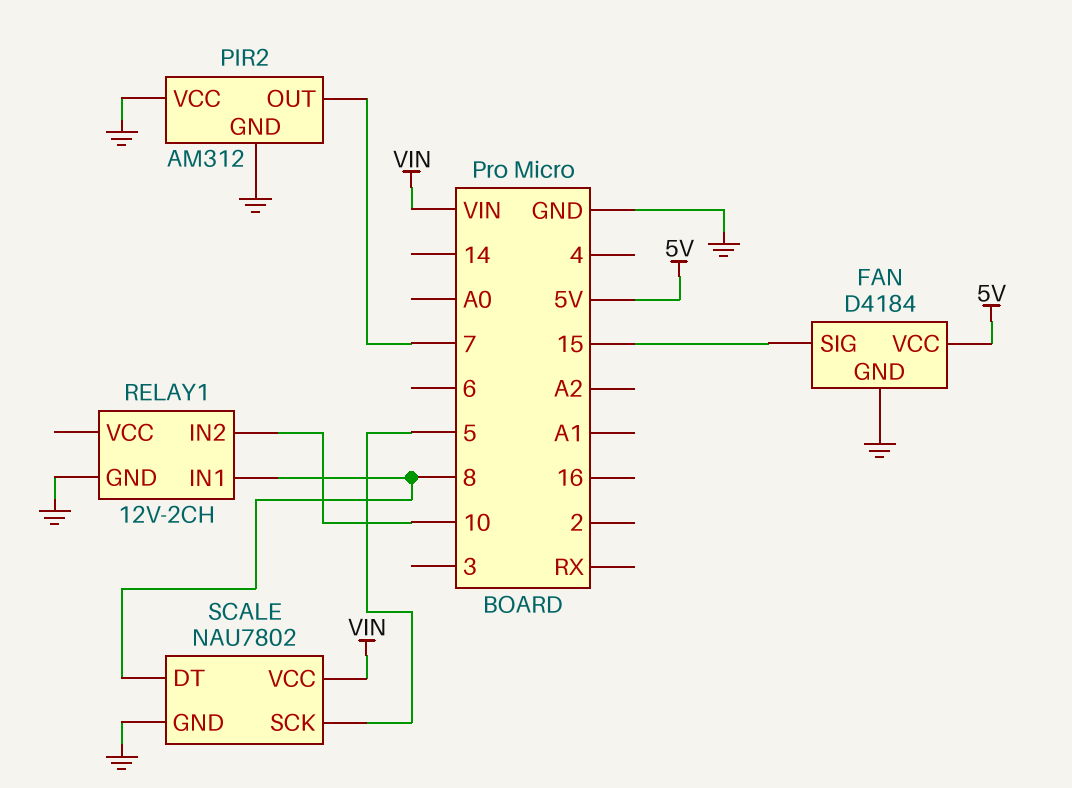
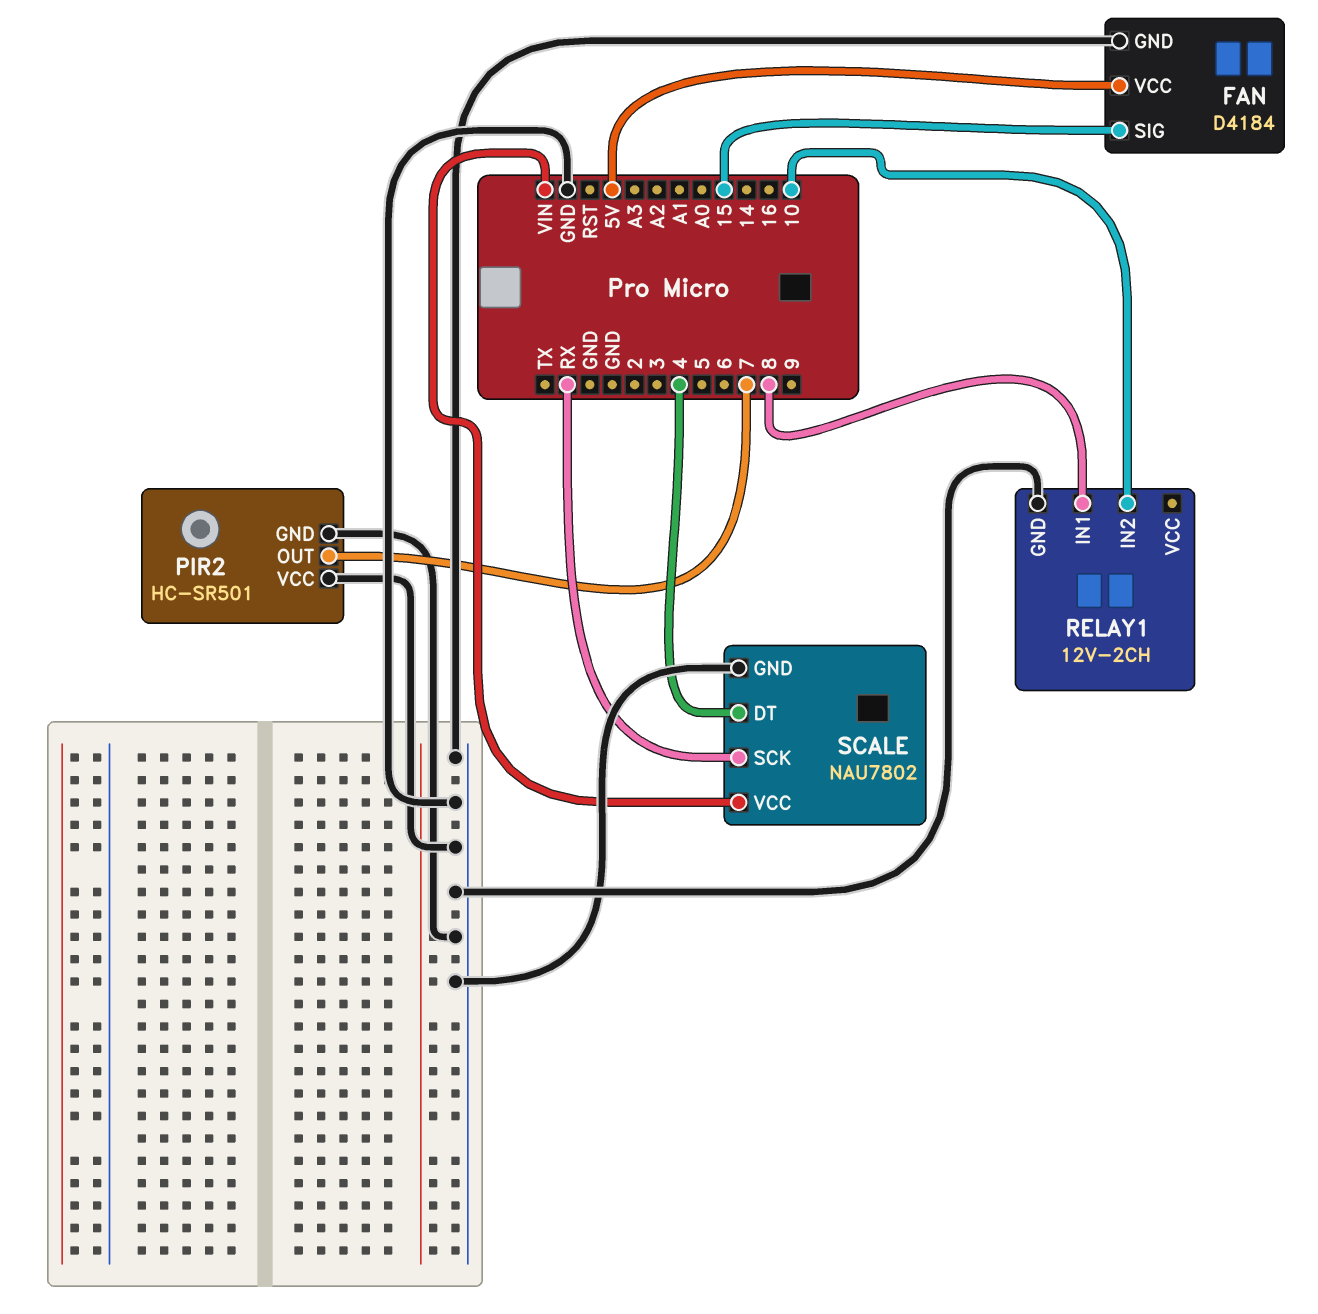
PIR2: AM312 -> HC-SR501
SCALE pin DT: 8 -> 4
SCALE pin SCK: 5 -> RX

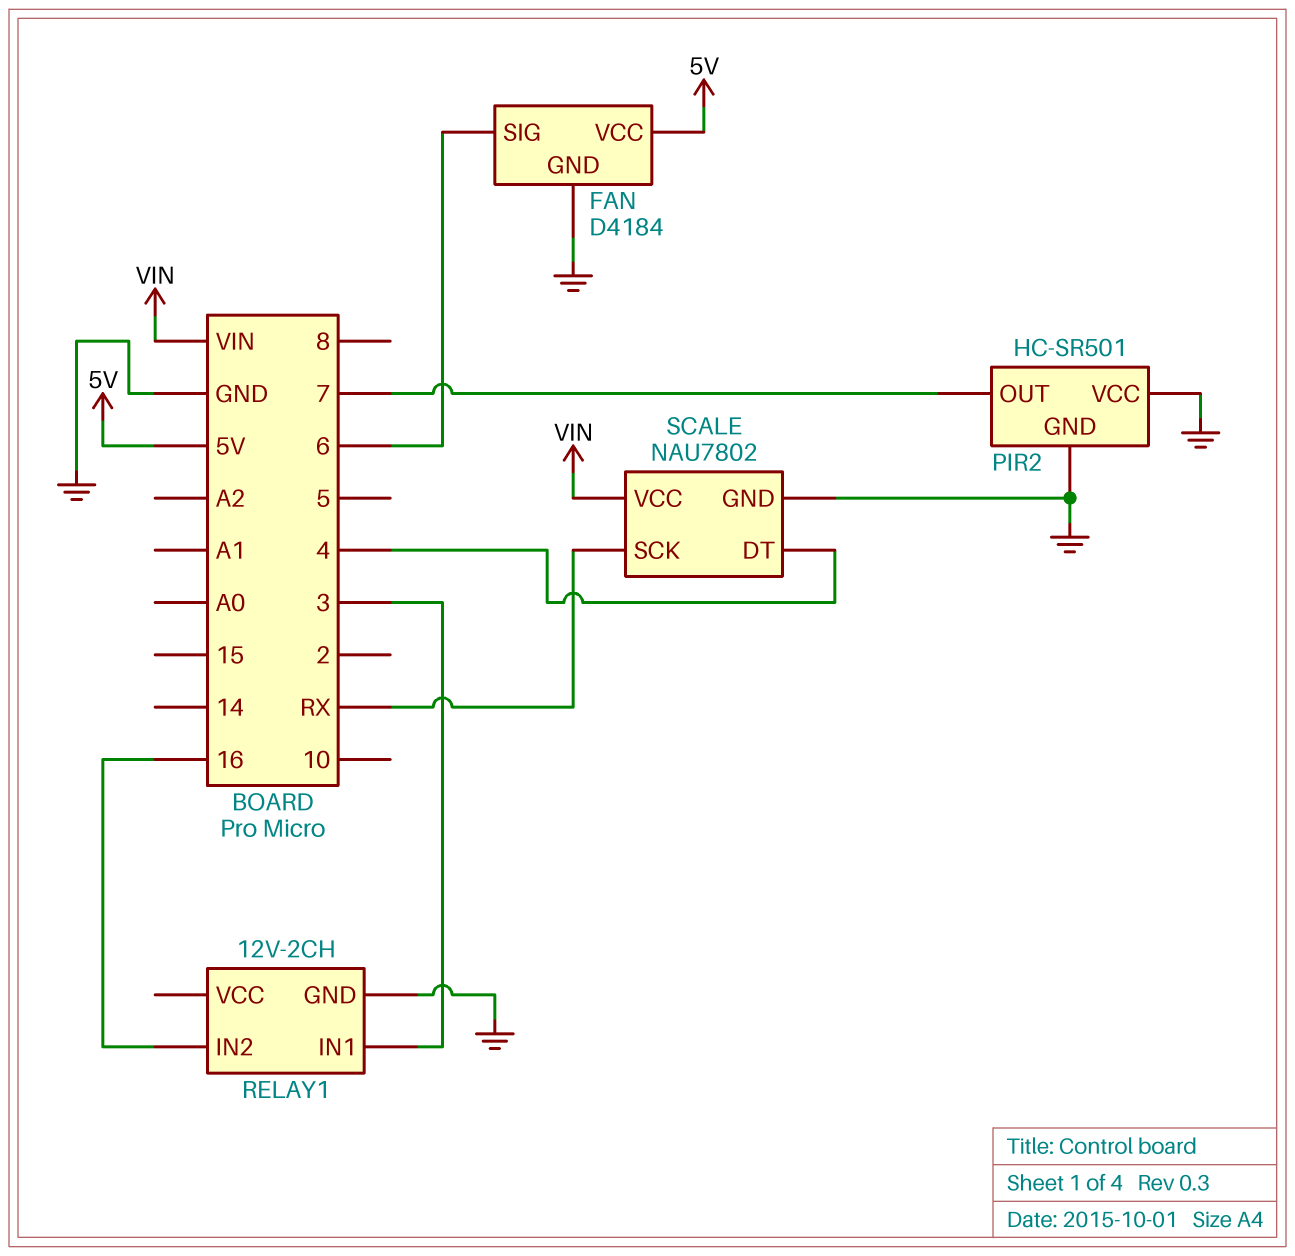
FAN pin SIG: 15 -> 6
RELAY1 pin IN1: 8 -> 3
RELAY1 pin IN2: 10 -> 16

